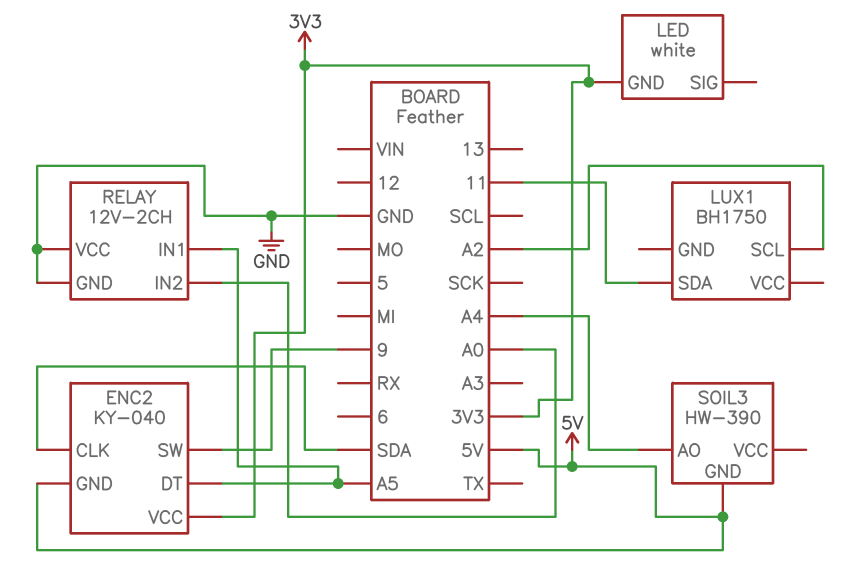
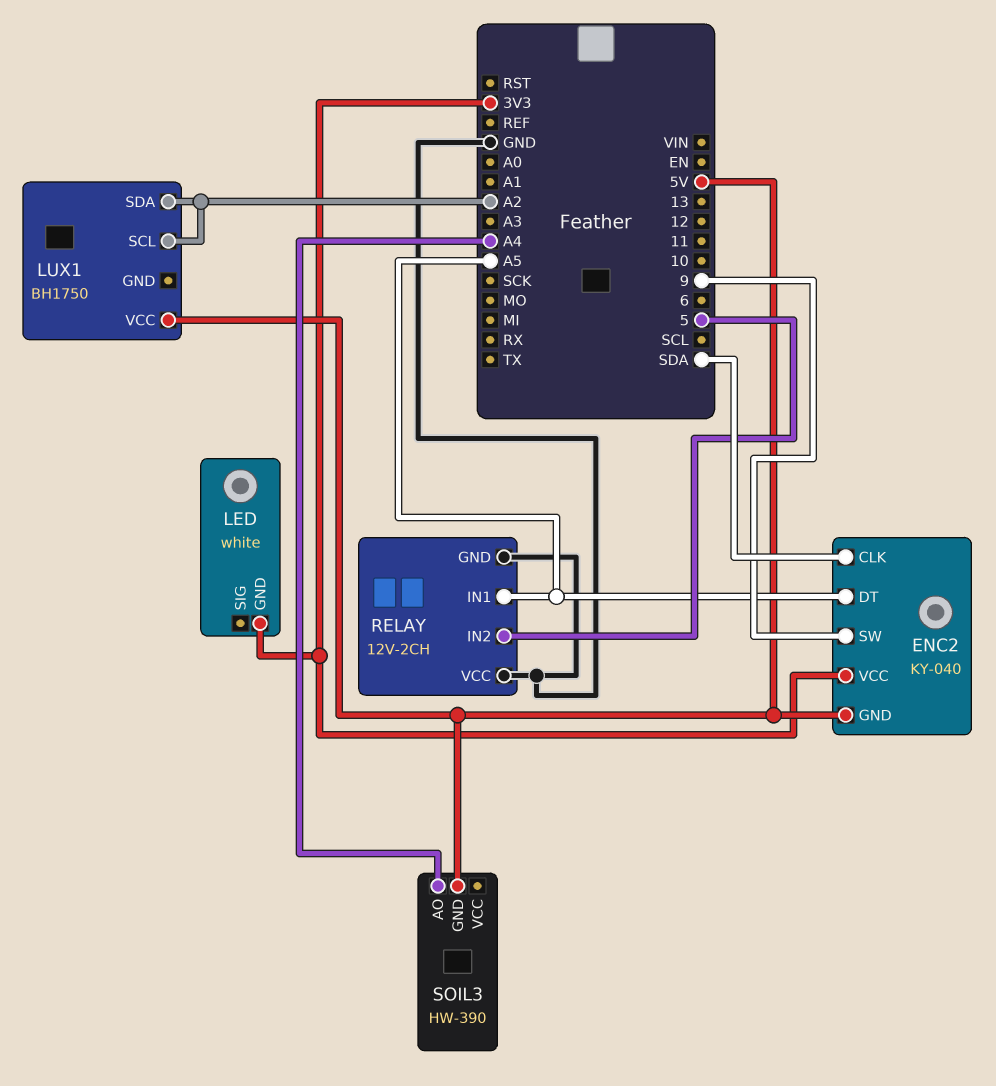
LUX1 pin SDA: 11 -> A2
LUX1 pin VCC: none -> 5V
RELAY pin IN2: A0 -> 5

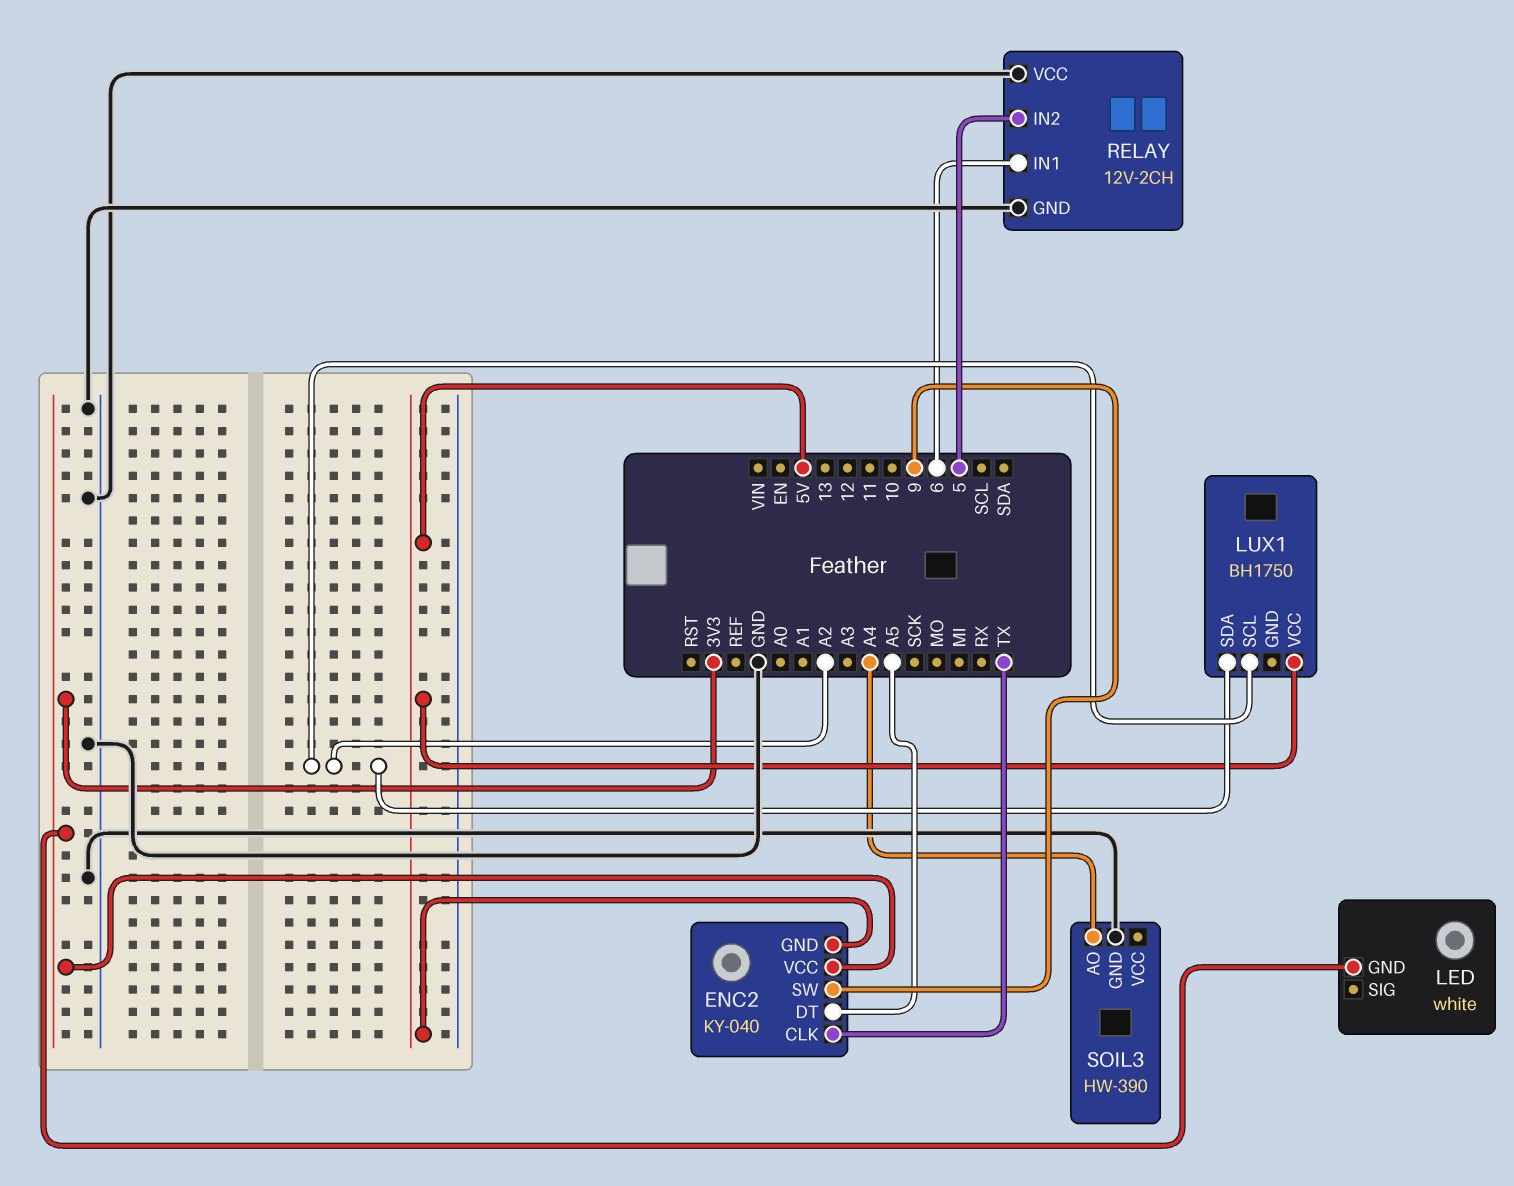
ENC2 pin CLK: SDA -> TX
RELAY pin IN1: A5 -> 6
SOIL3 pin GND: 5V -> GND

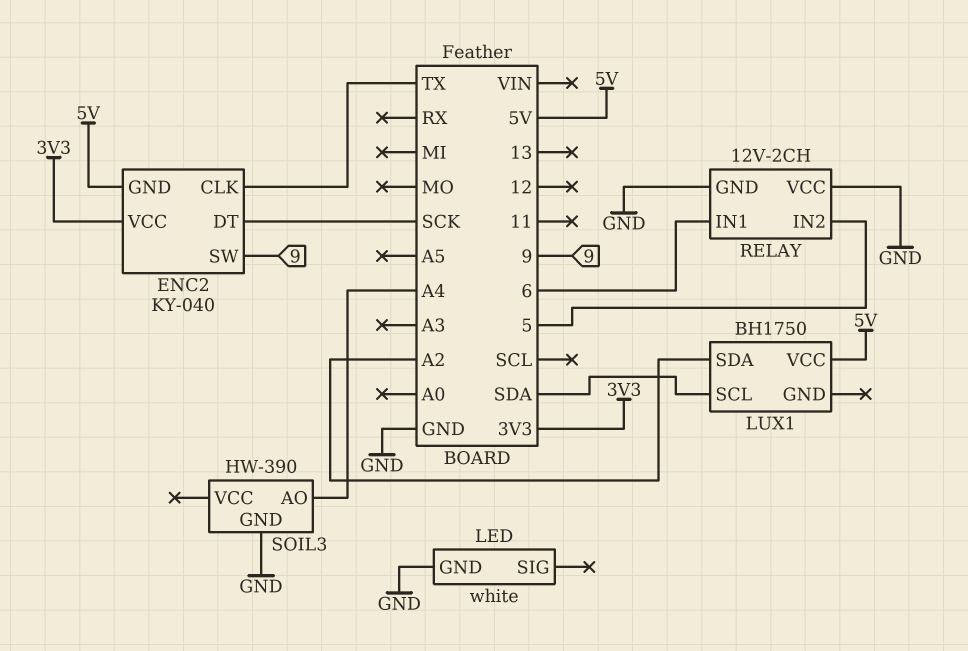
ENC2 pin DT: A5 -> SCK
LED pin GND: 3V3 -> GND
LUX1 pin SCL: A2 -> SDA

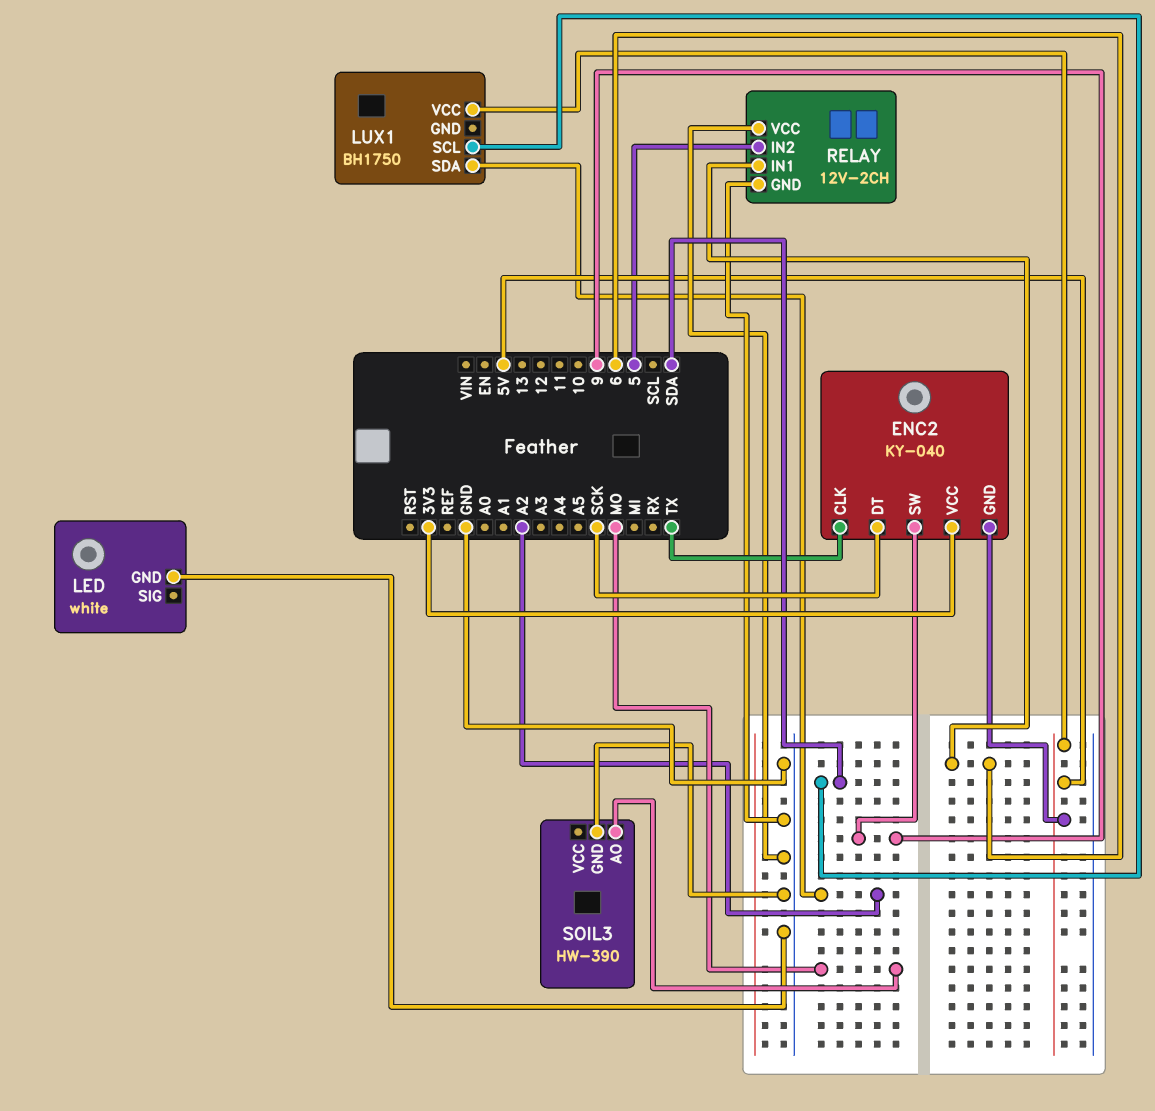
SOIL3 pin AO: A4 -> MO

